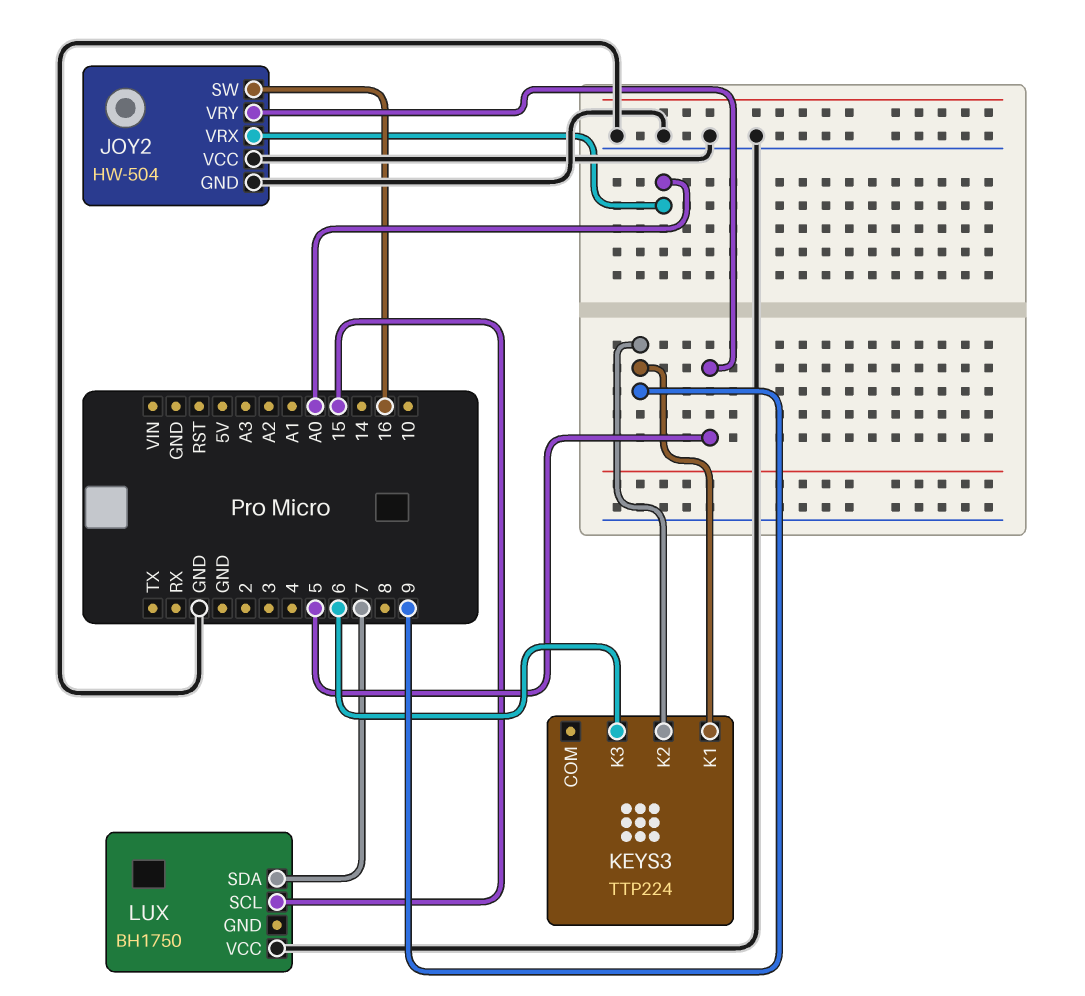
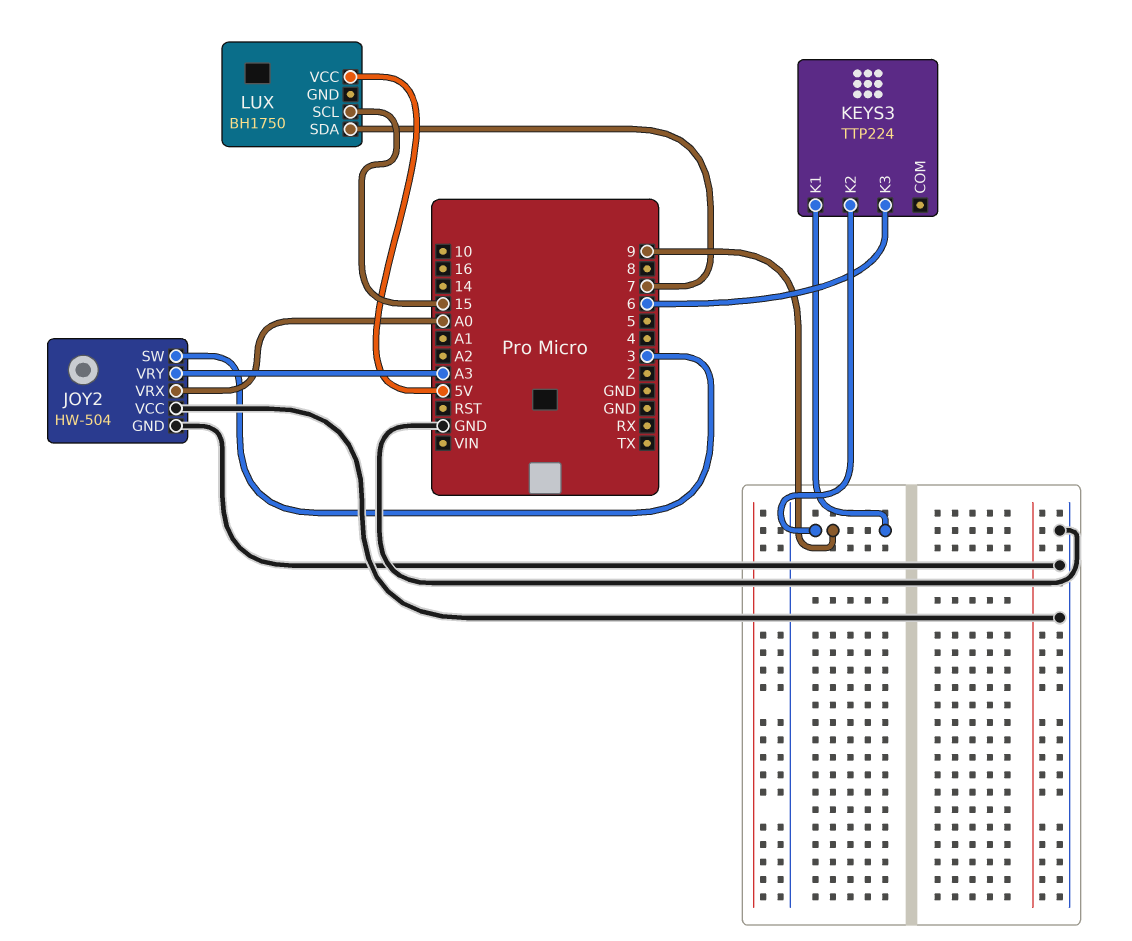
JOY2 pin SW: 16 -> 3
JOY2 pin VRY: 5 -> A3
LUX pin VCC: GND -> 5V

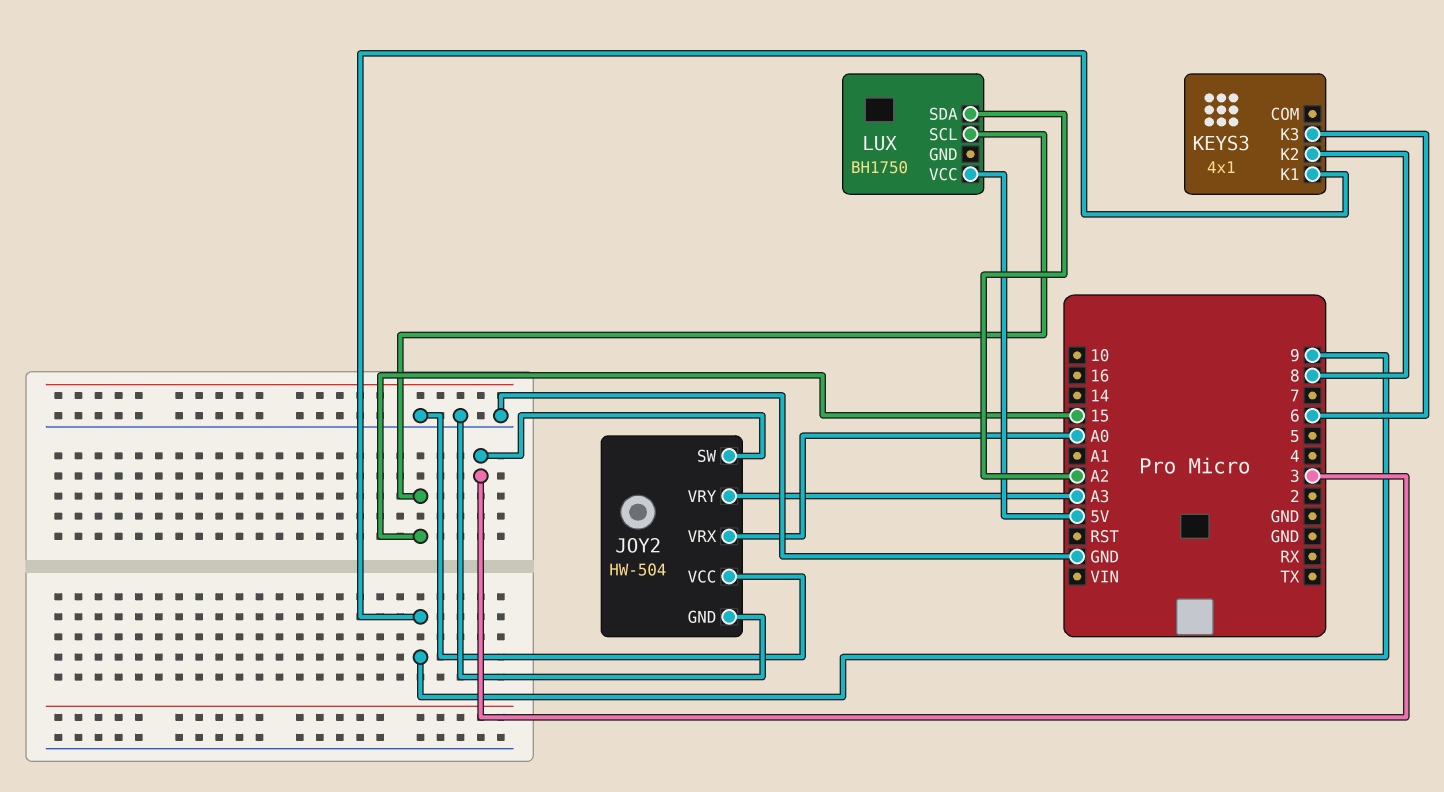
KEYS3: TTP224 -> 4x1
KEYS3 pin K2: 9 -> 8
LUX pin SDA: 7 -> A2

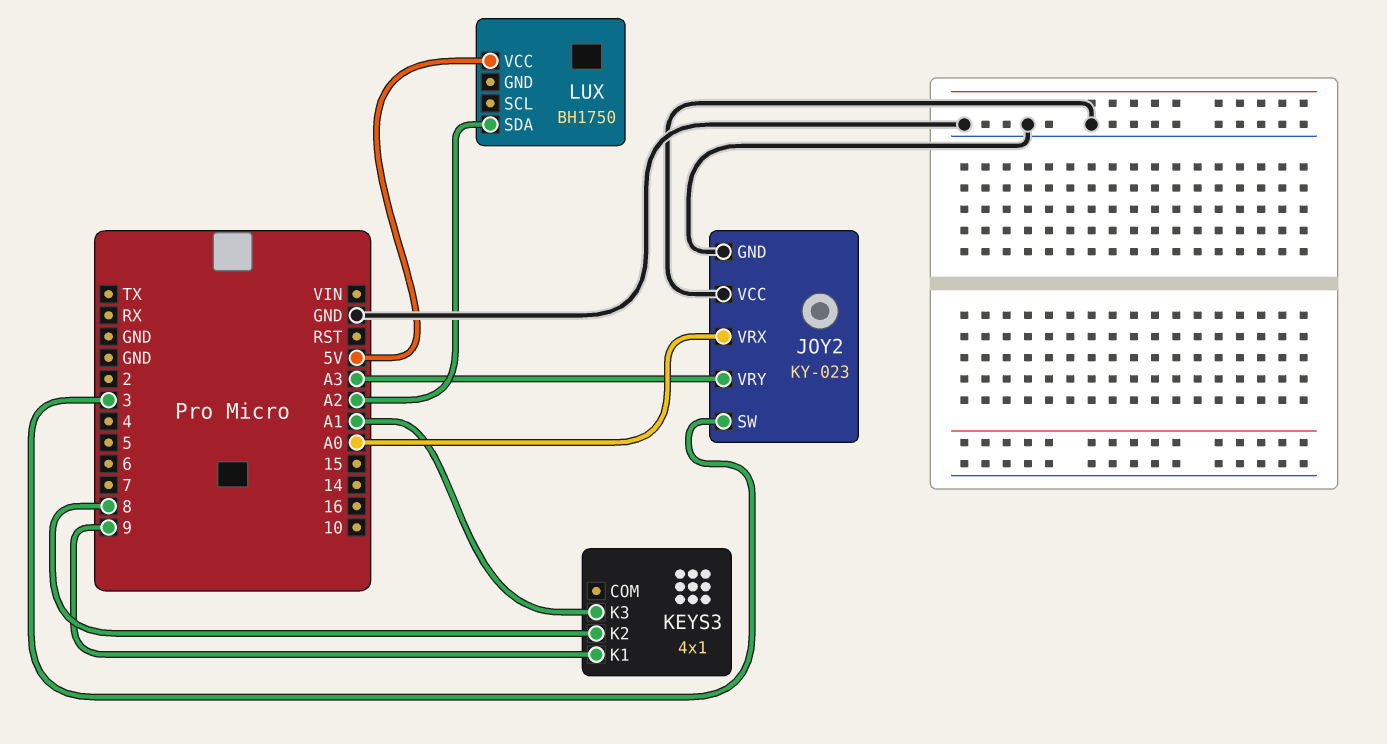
JOY2: HW-504 -> KY-023
KEYS3 pin K3: 6 -> A1
LUX pin SCL: 15 -> none

